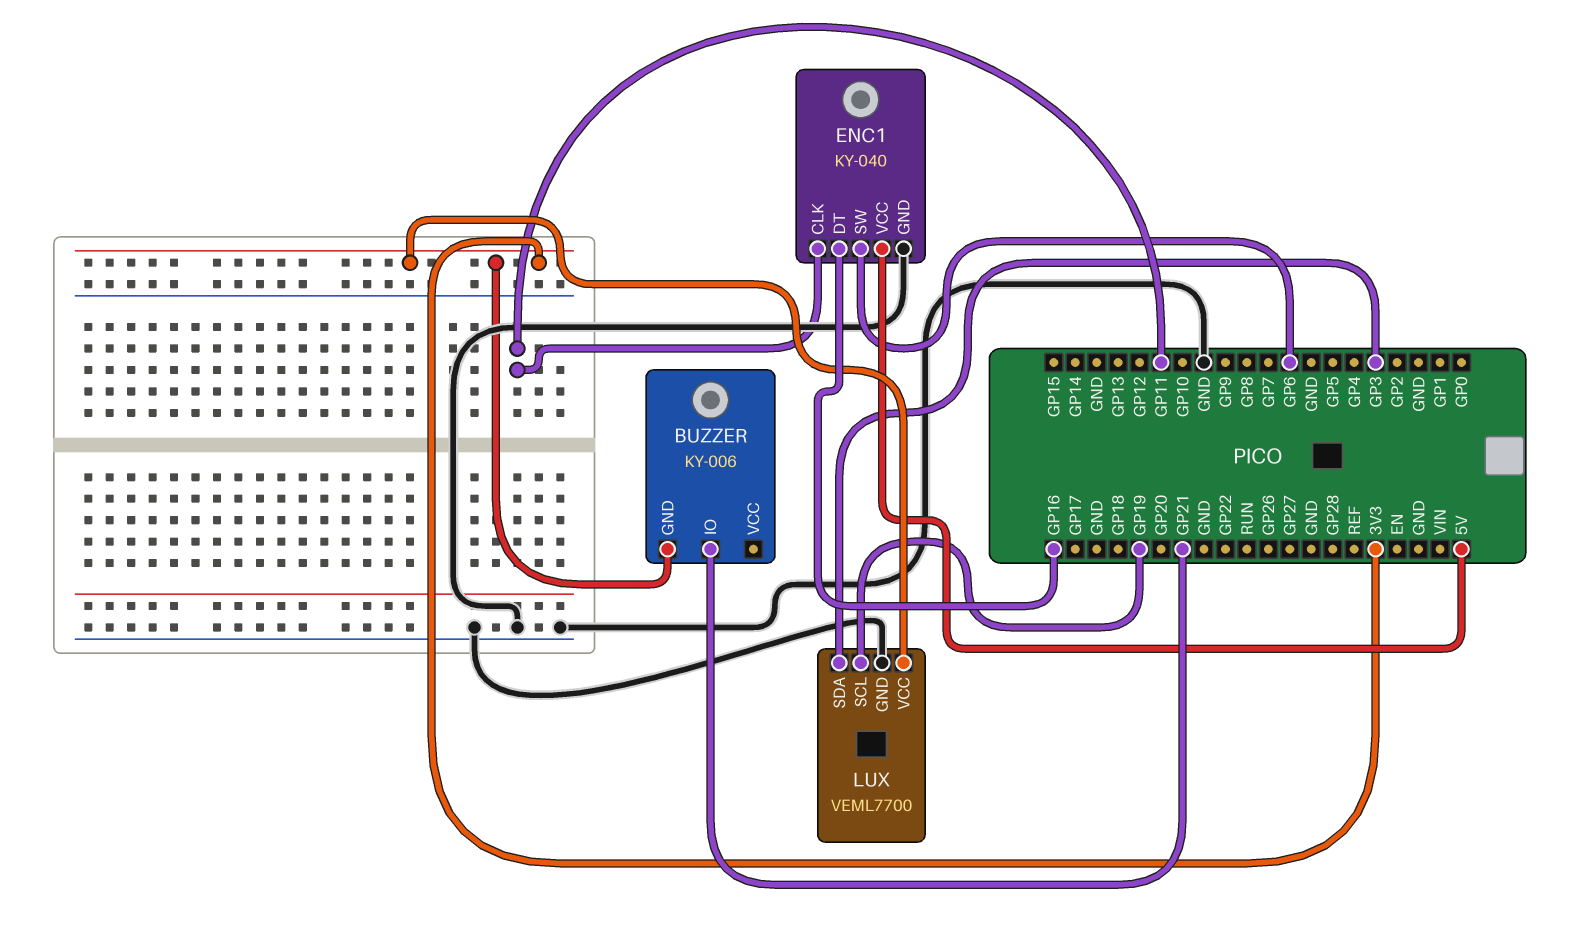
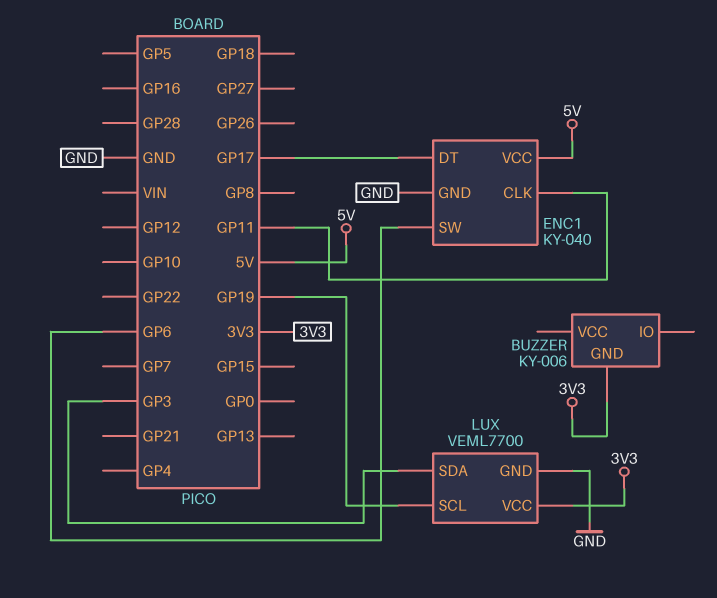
BUZZER pin IO: GP21 -> none
ENC1 pin DT: GP16 -> GP17

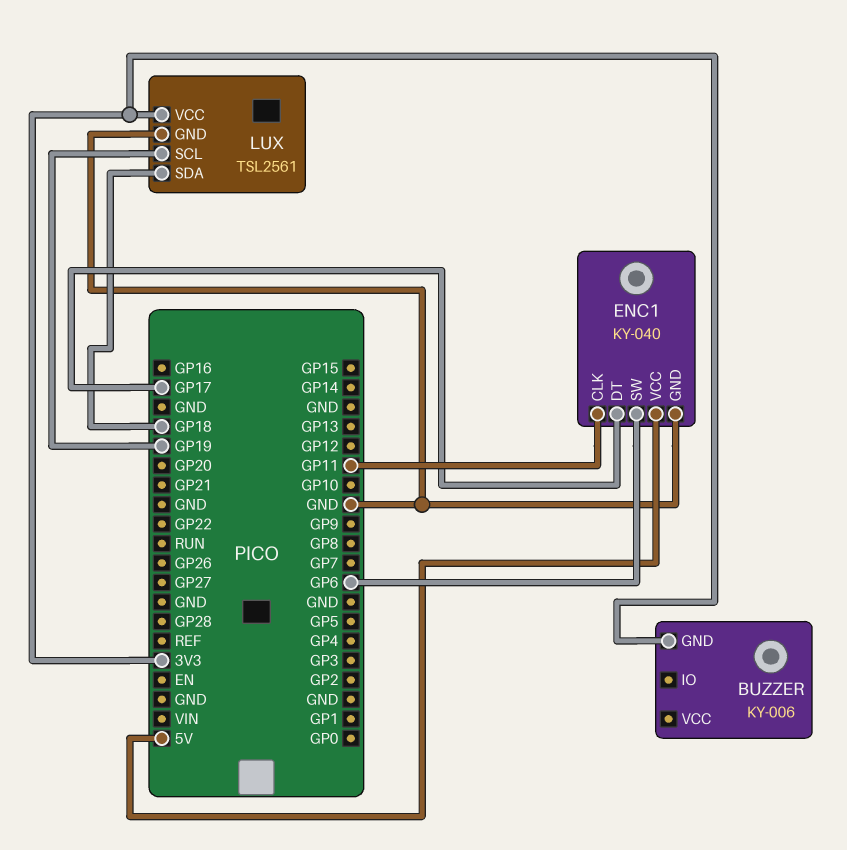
LUX: VEML7700 -> TSL2561
LUX pin SDA: GP3 -> GP18

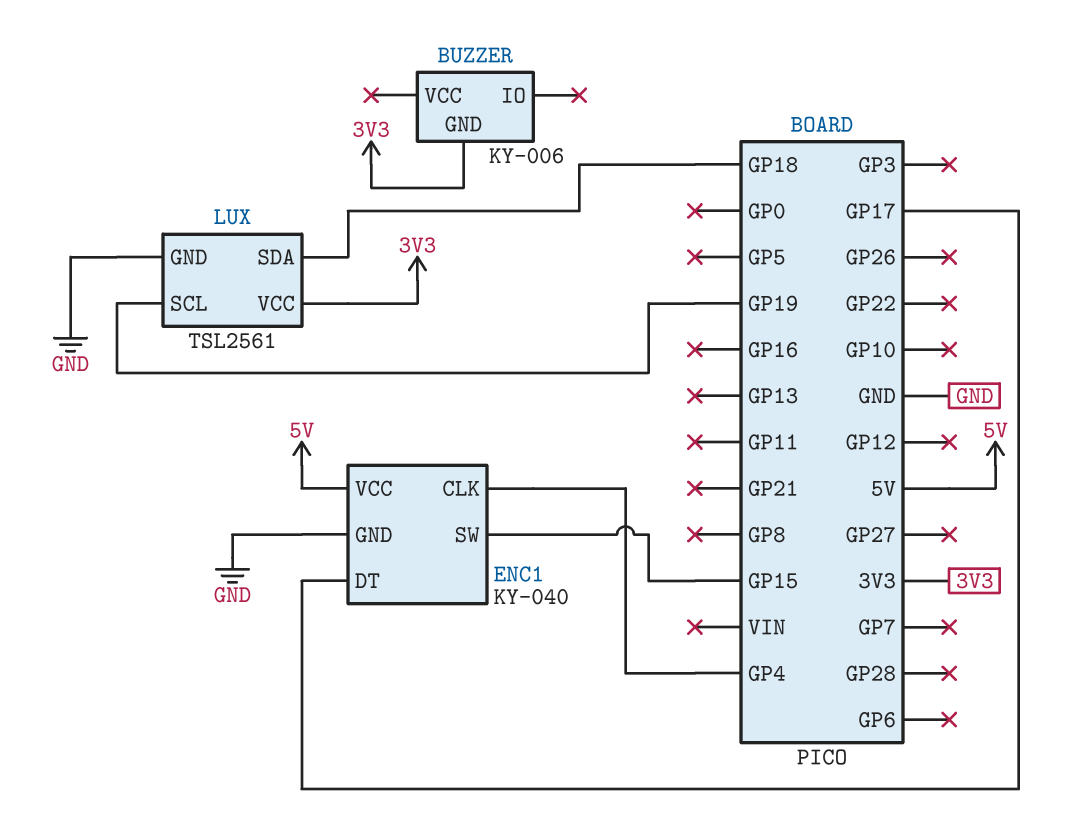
ENC1 pin CLK: GP11 -> GP4
ENC1 pin SW: GP6 -> GP15

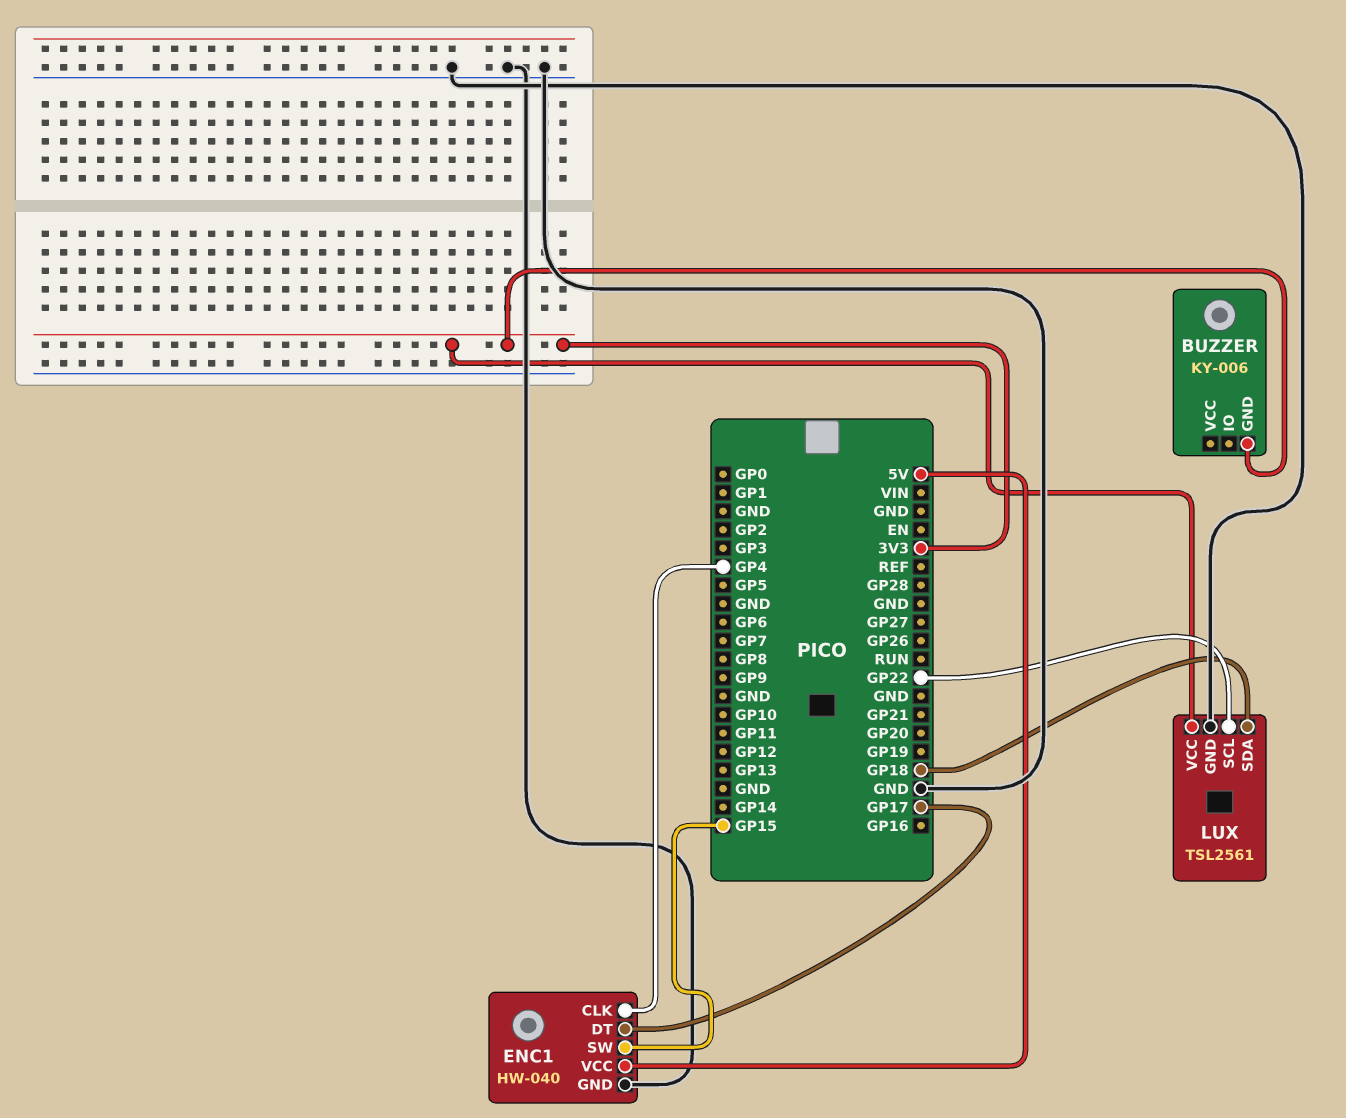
ENC1: KY-040 -> HW-040
LUX pin SCL: GP19 -> GP22

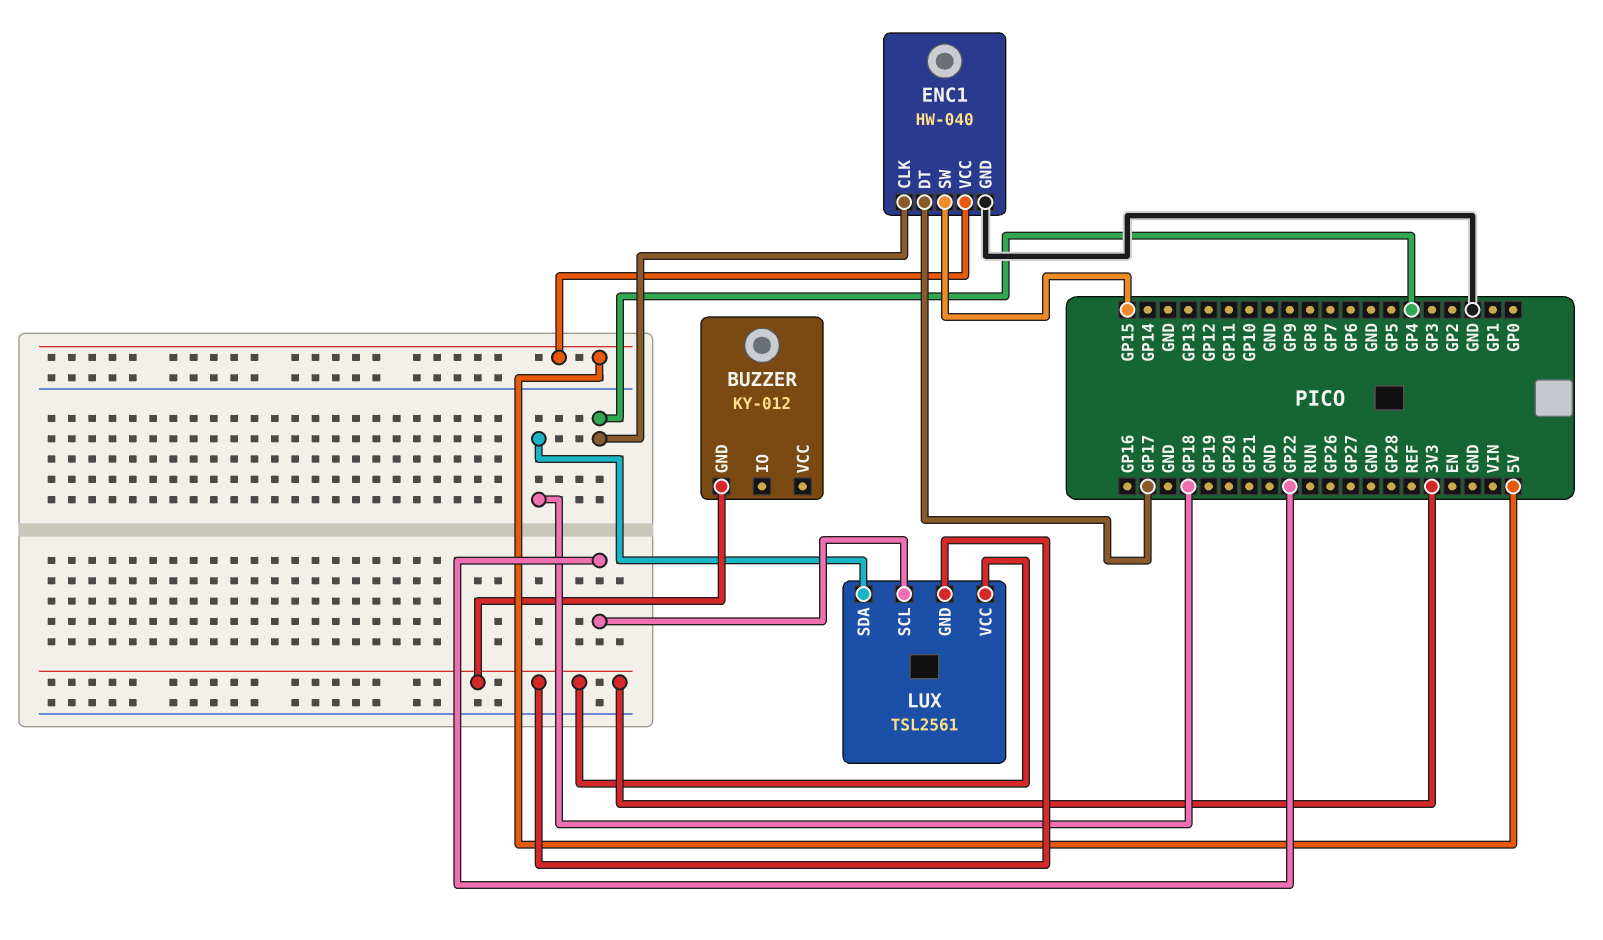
BUZZER: KY-006 -> KY-012
LUX pin GND: GND -> 3V3

